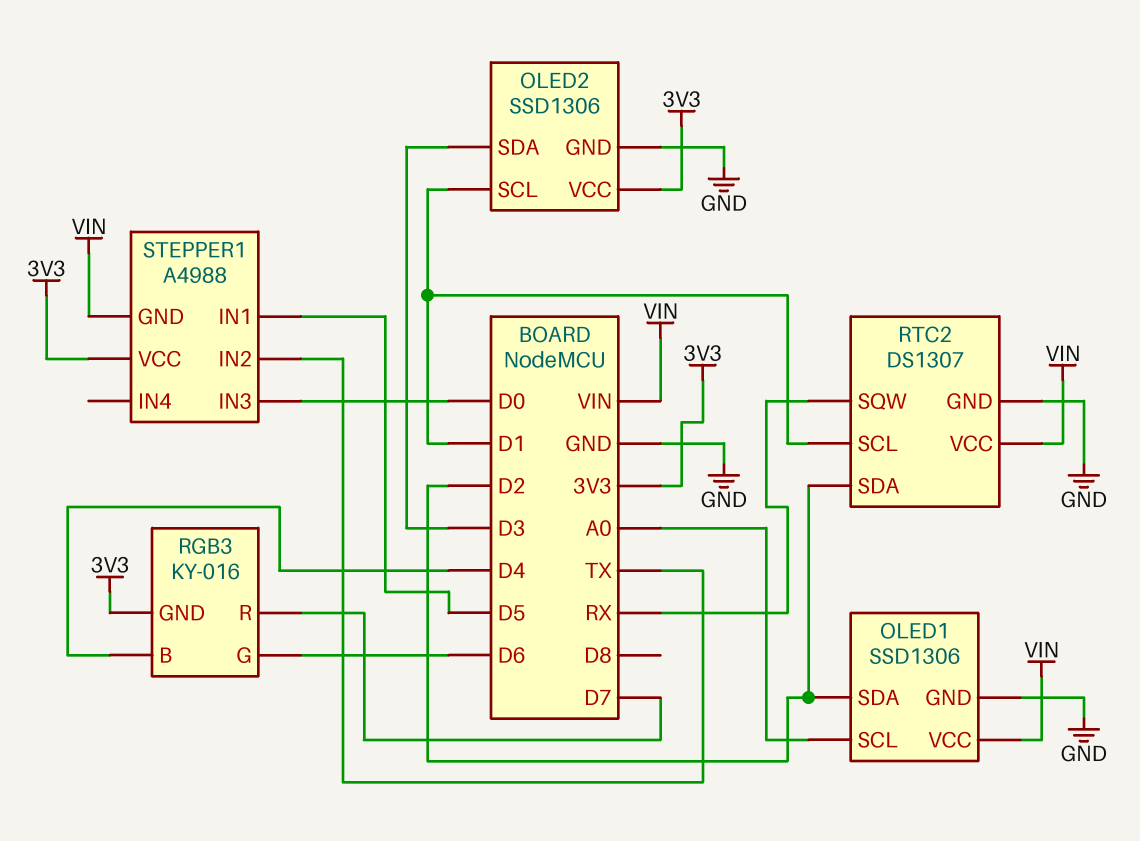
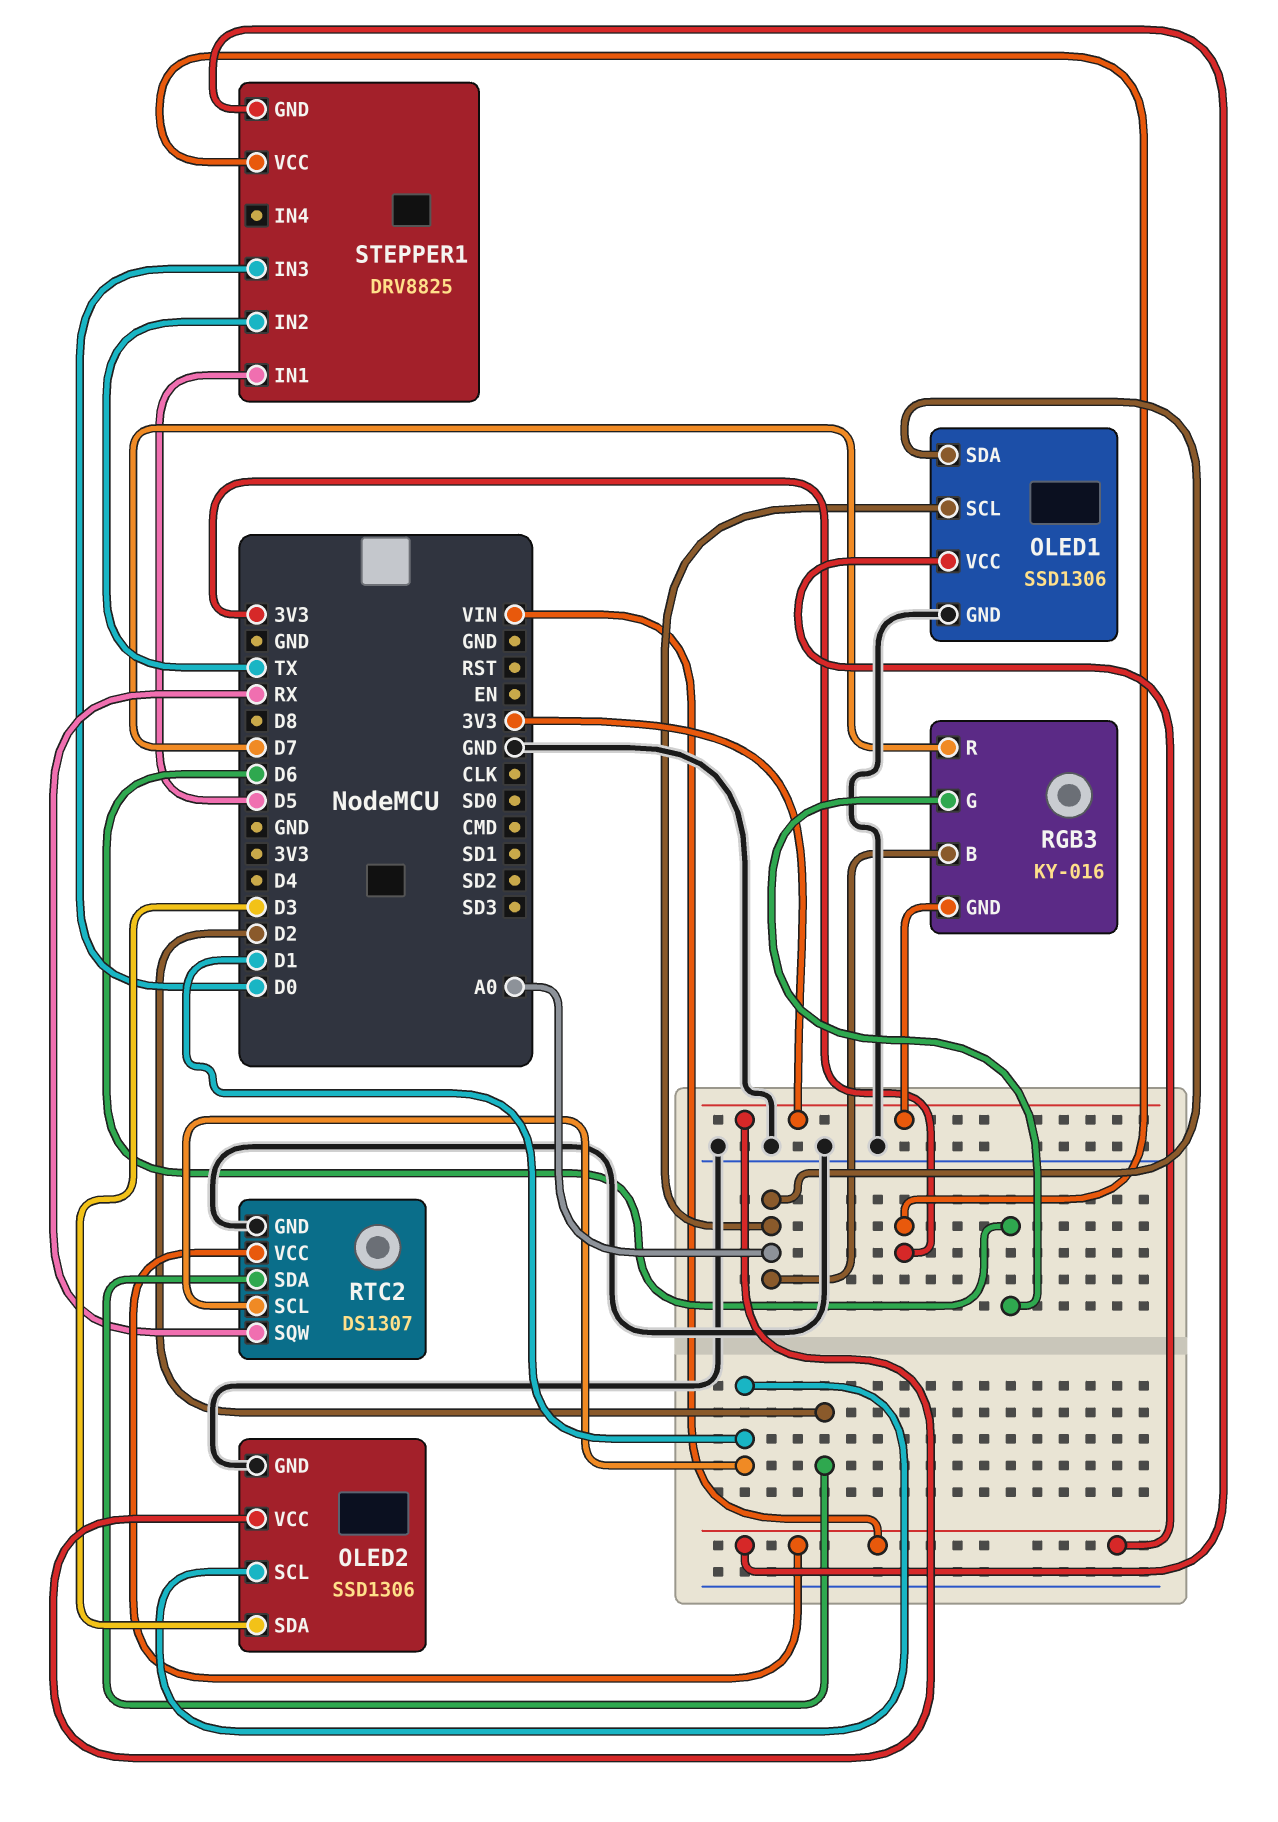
OLED1 pin SDA: D2 -> A0
RGB3 pin B: D4 -> A0
STEPPER1: A4988 -> DRV8825

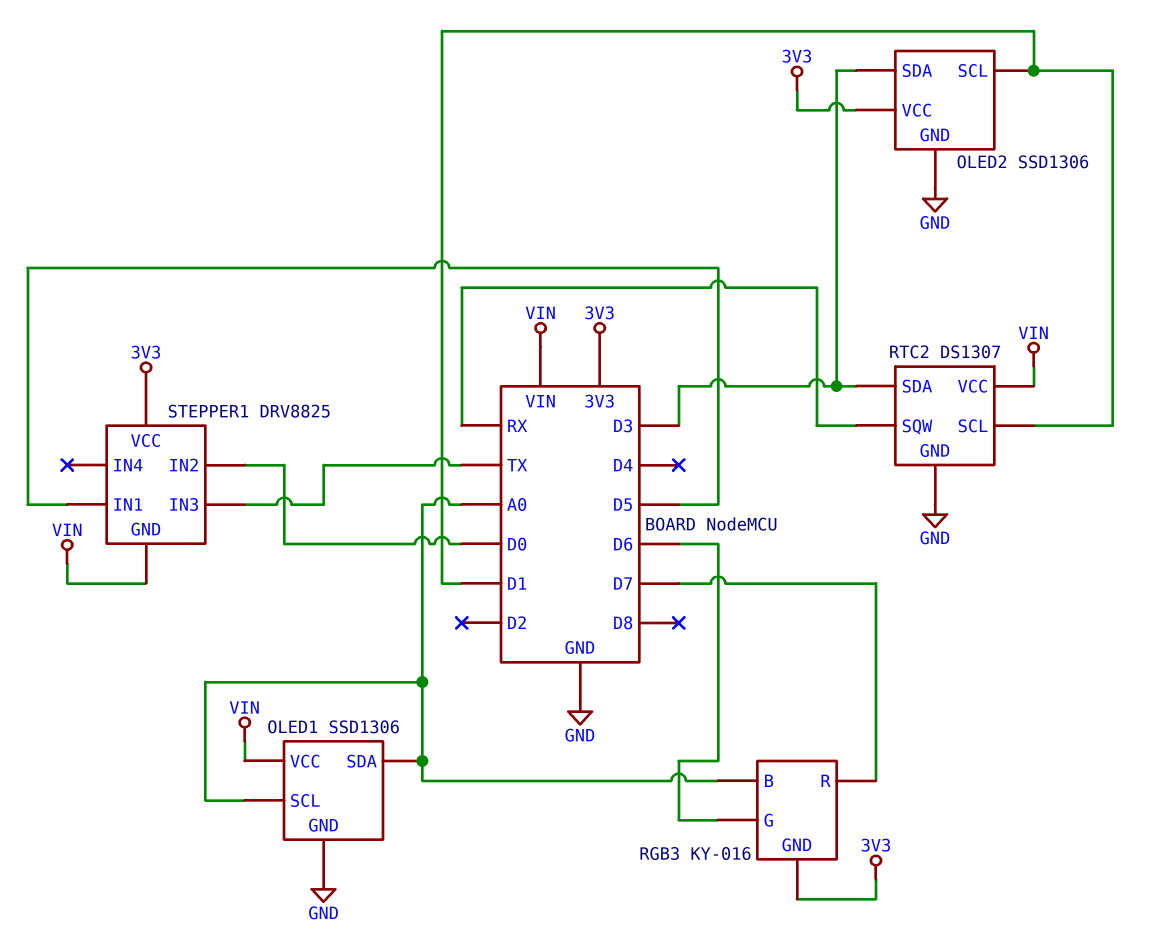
RTC2 pin SDA: D2 -> D3
STEPPER1 pin IN2: TX -> D0
STEPPER1 pin IN3: D0 -> TX

